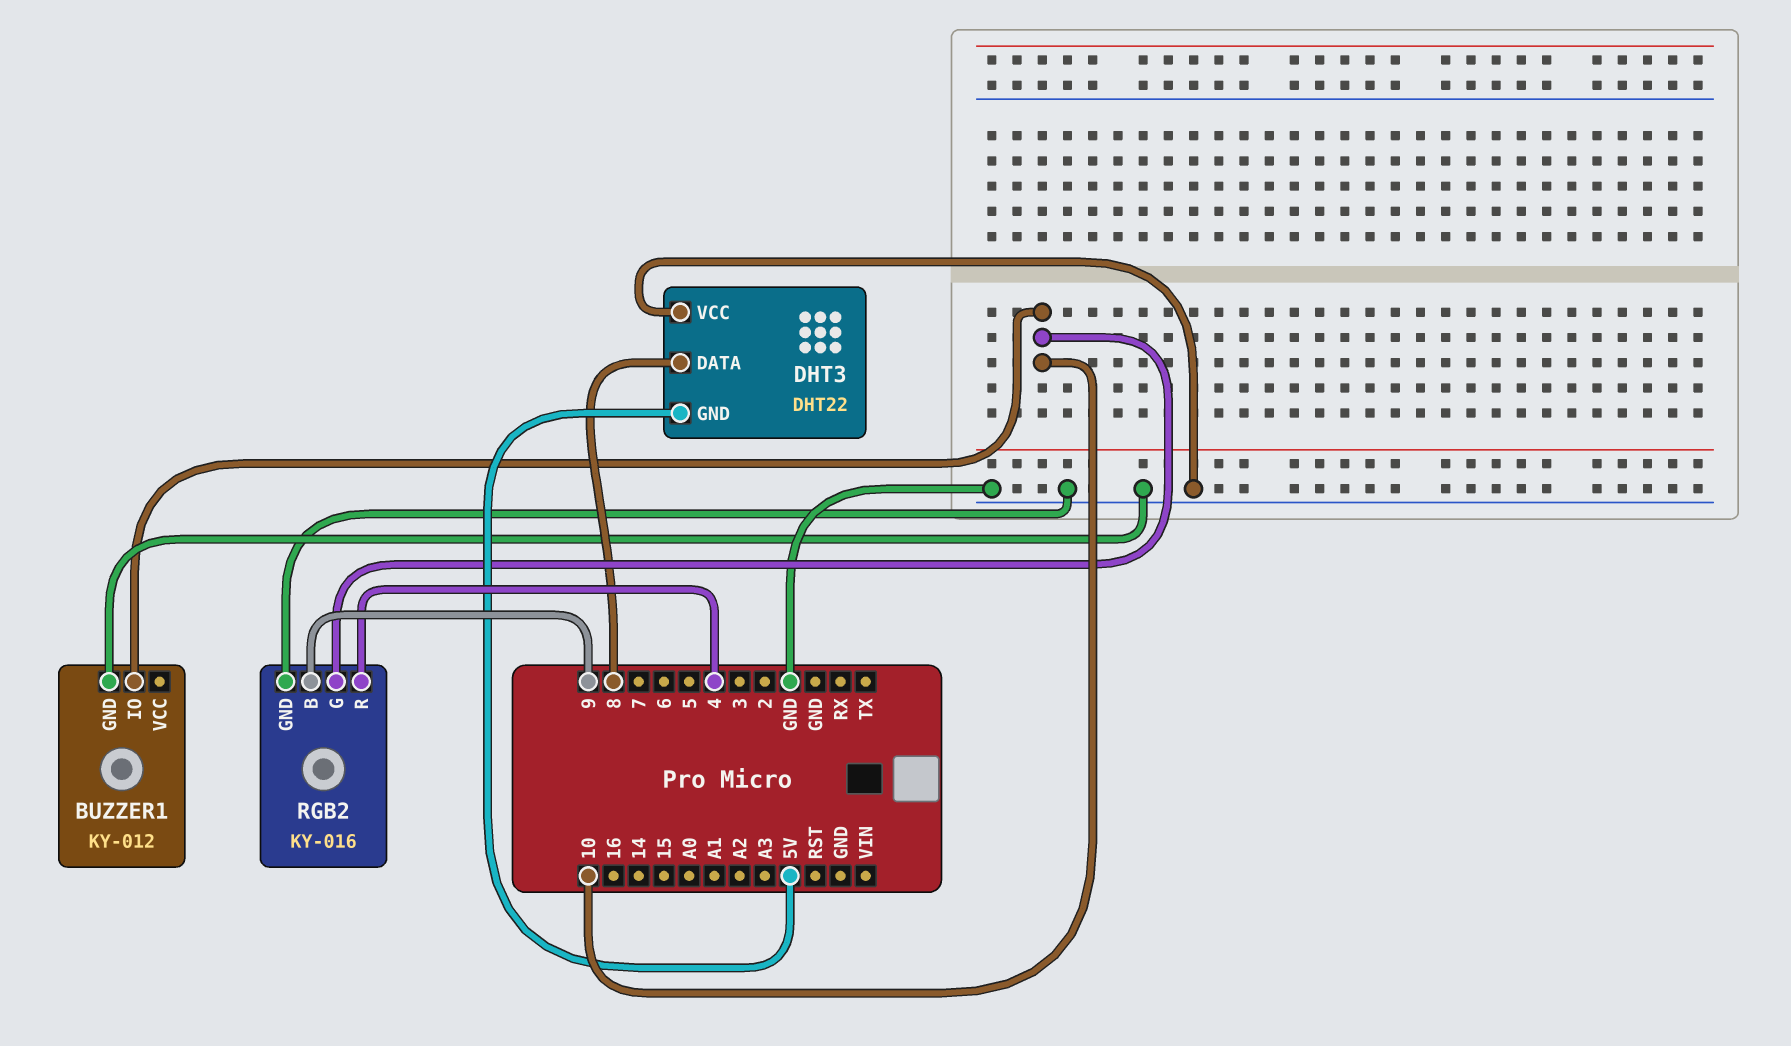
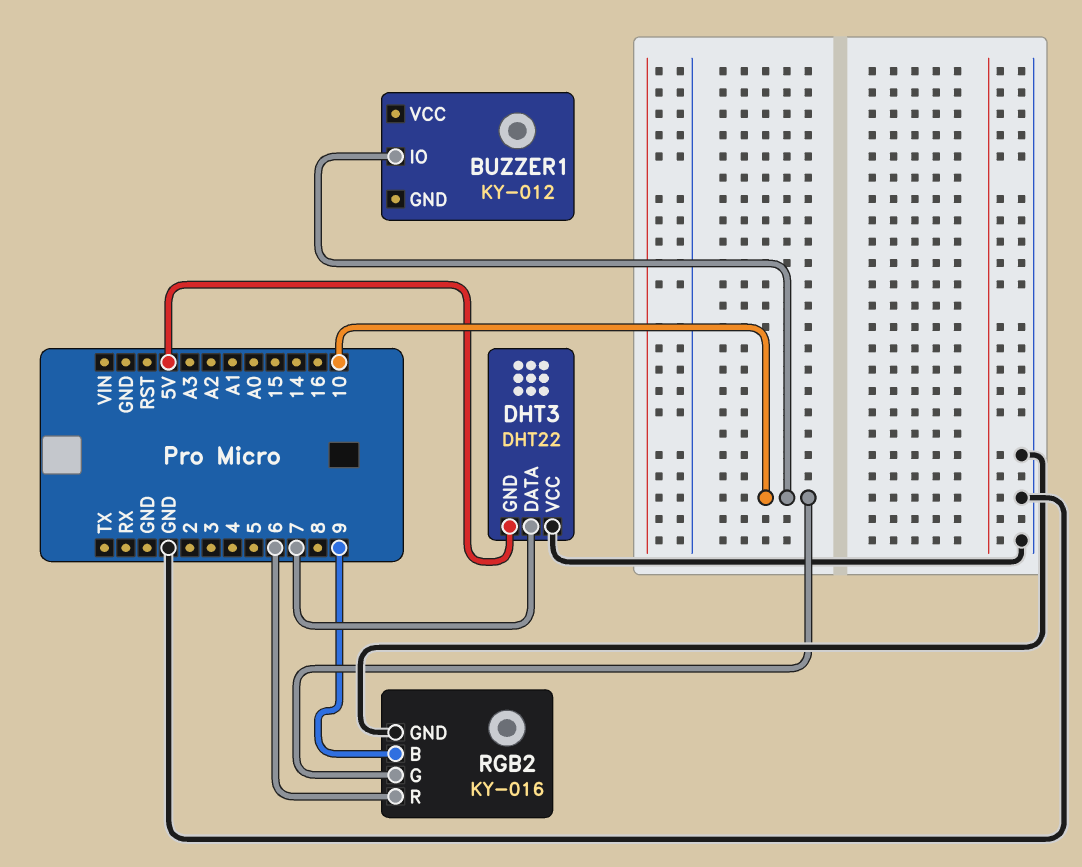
BUZZER1 pin GND: GND -> none
DHT3 pin DATA: 8 -> 7
RGB2 pin R: 4 -> 6

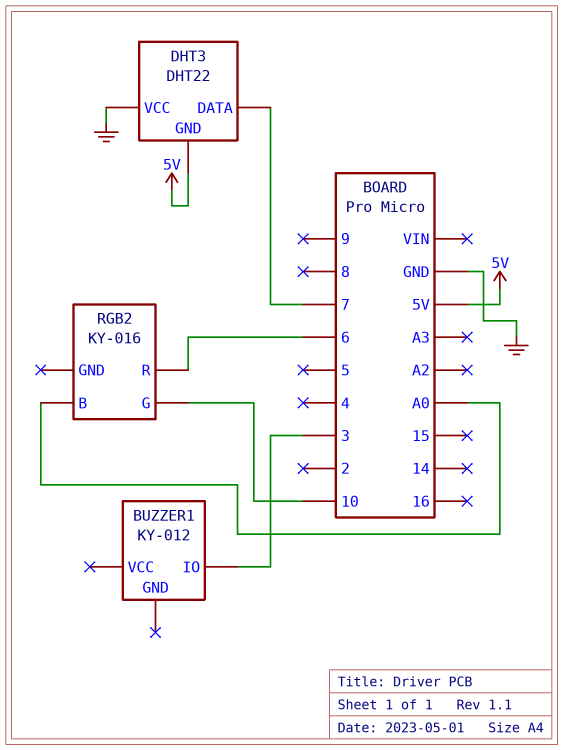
BUZZER1 pin IO: 10 -> 3
RGB2 pin B: 9 -> A0
RGB2 pin GND: GND -> none

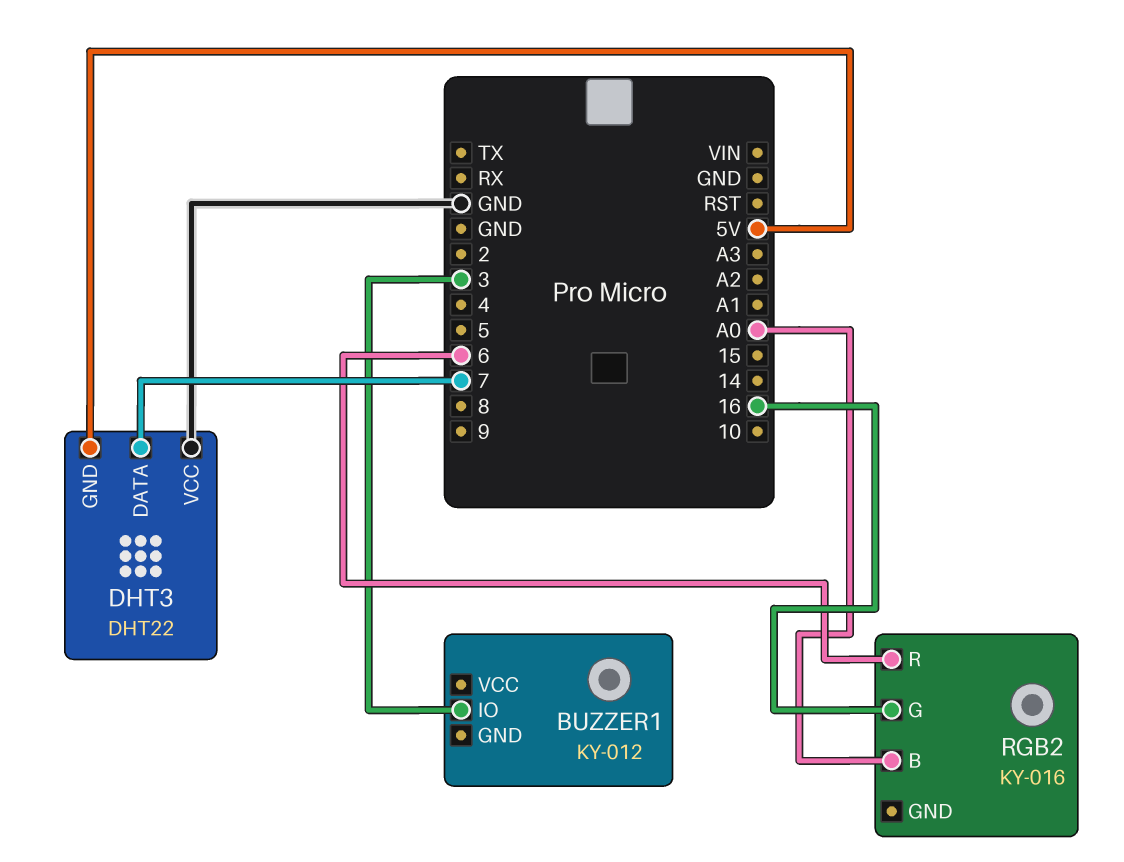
RGB2 pin G: 10 -> 16

